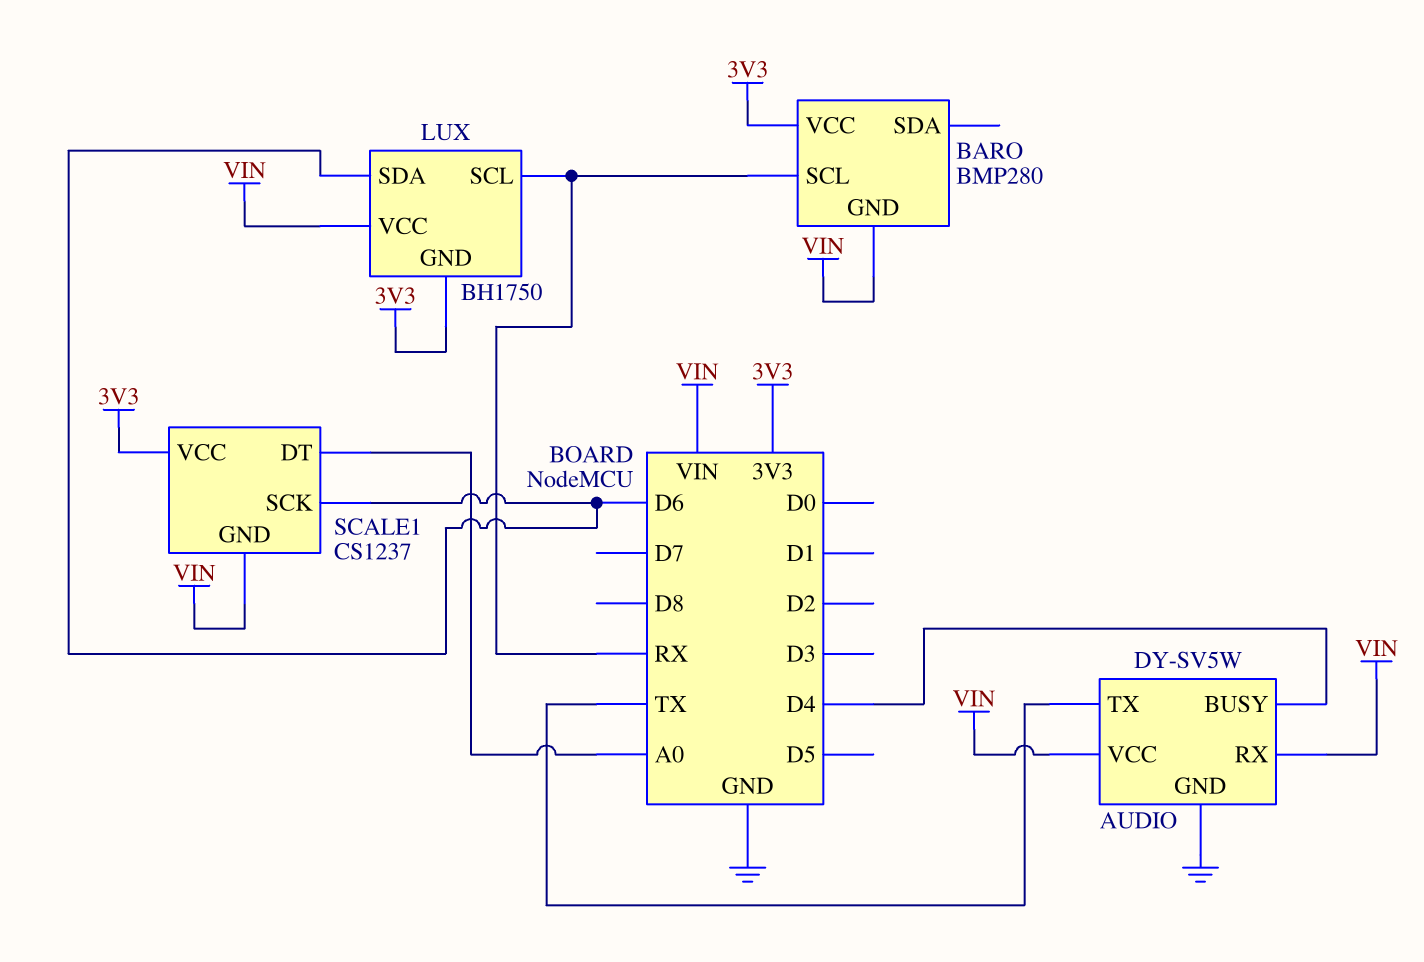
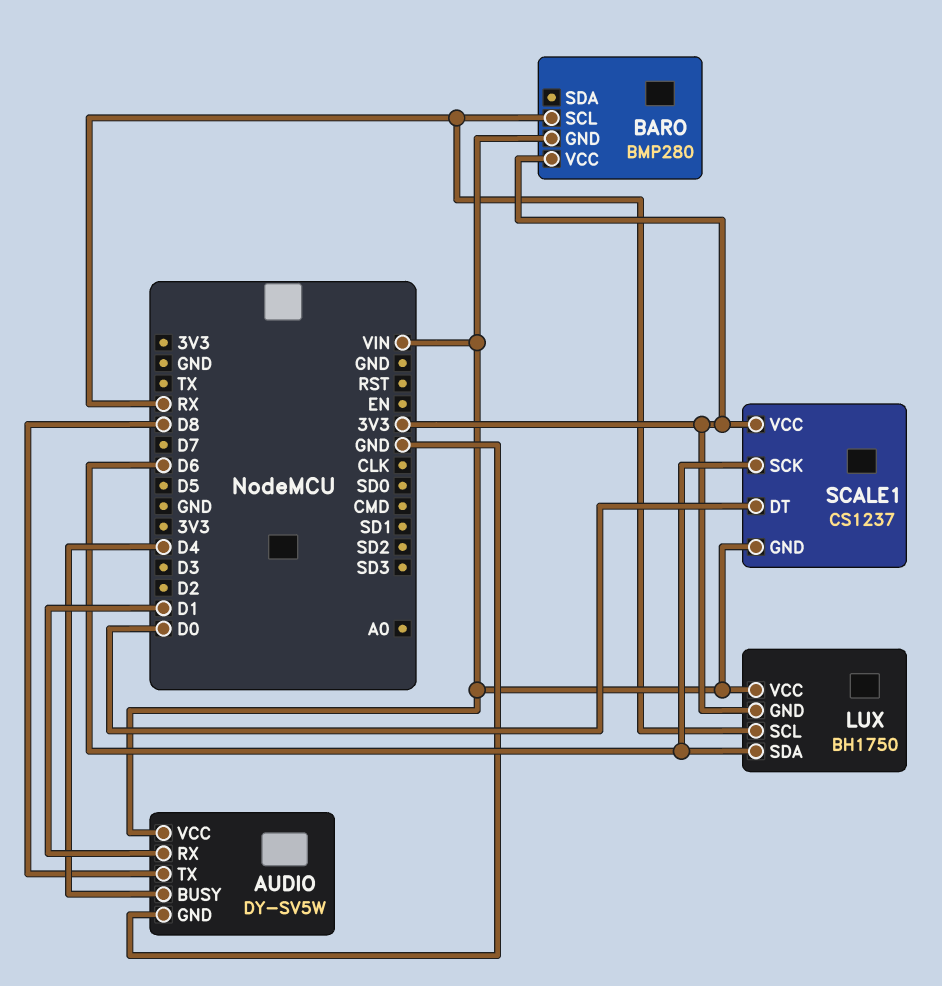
AUDIO pin RX: VIN -> D1
AUDIO pin TX: TX -> D8
SCALE1 pin DT: A0 -> D0

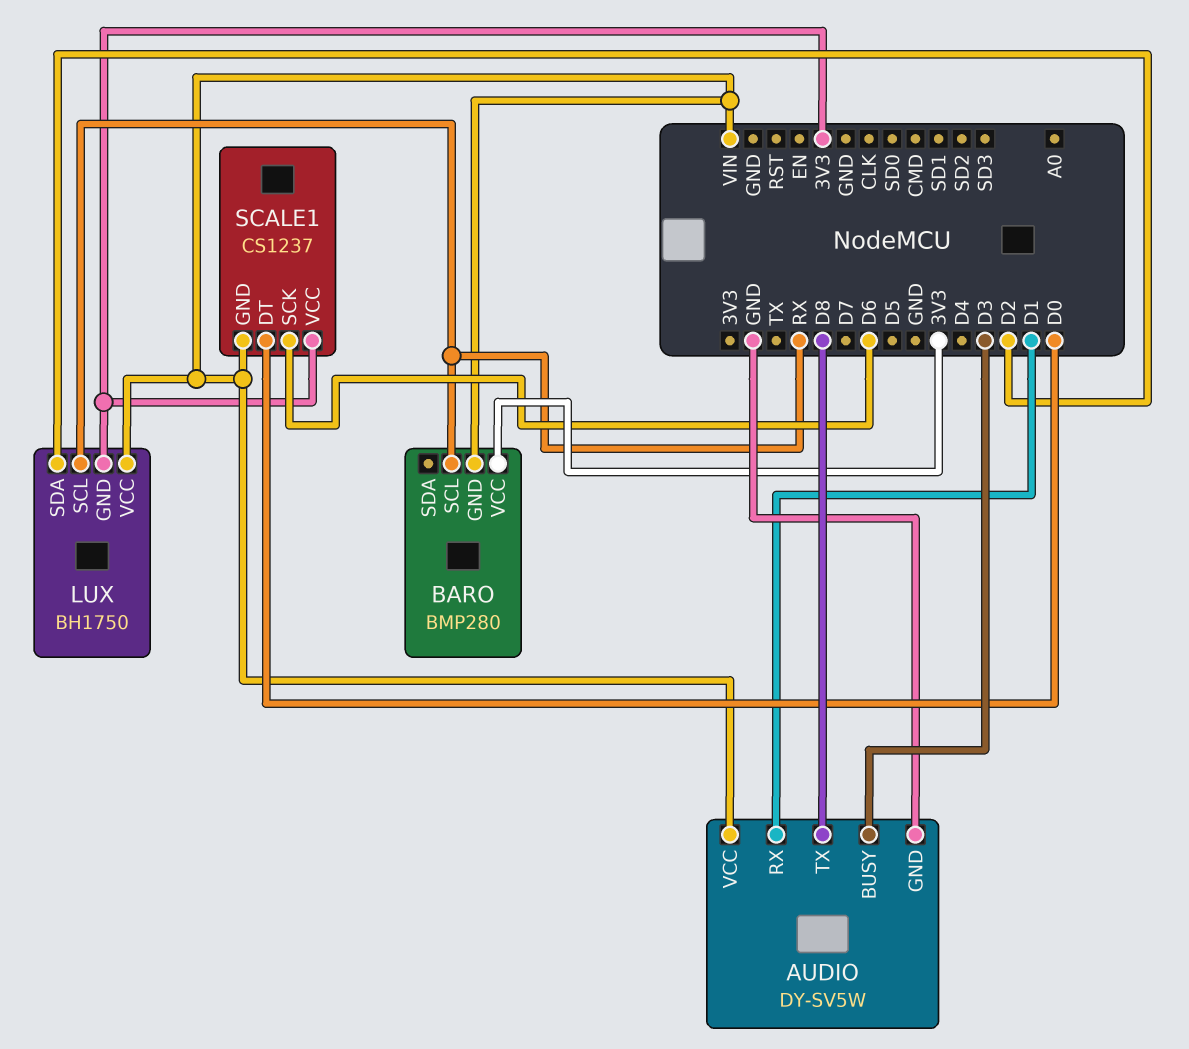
AUDIO pin BUSY: D4 -> D3
LUX pin SDA: D6 -> D2

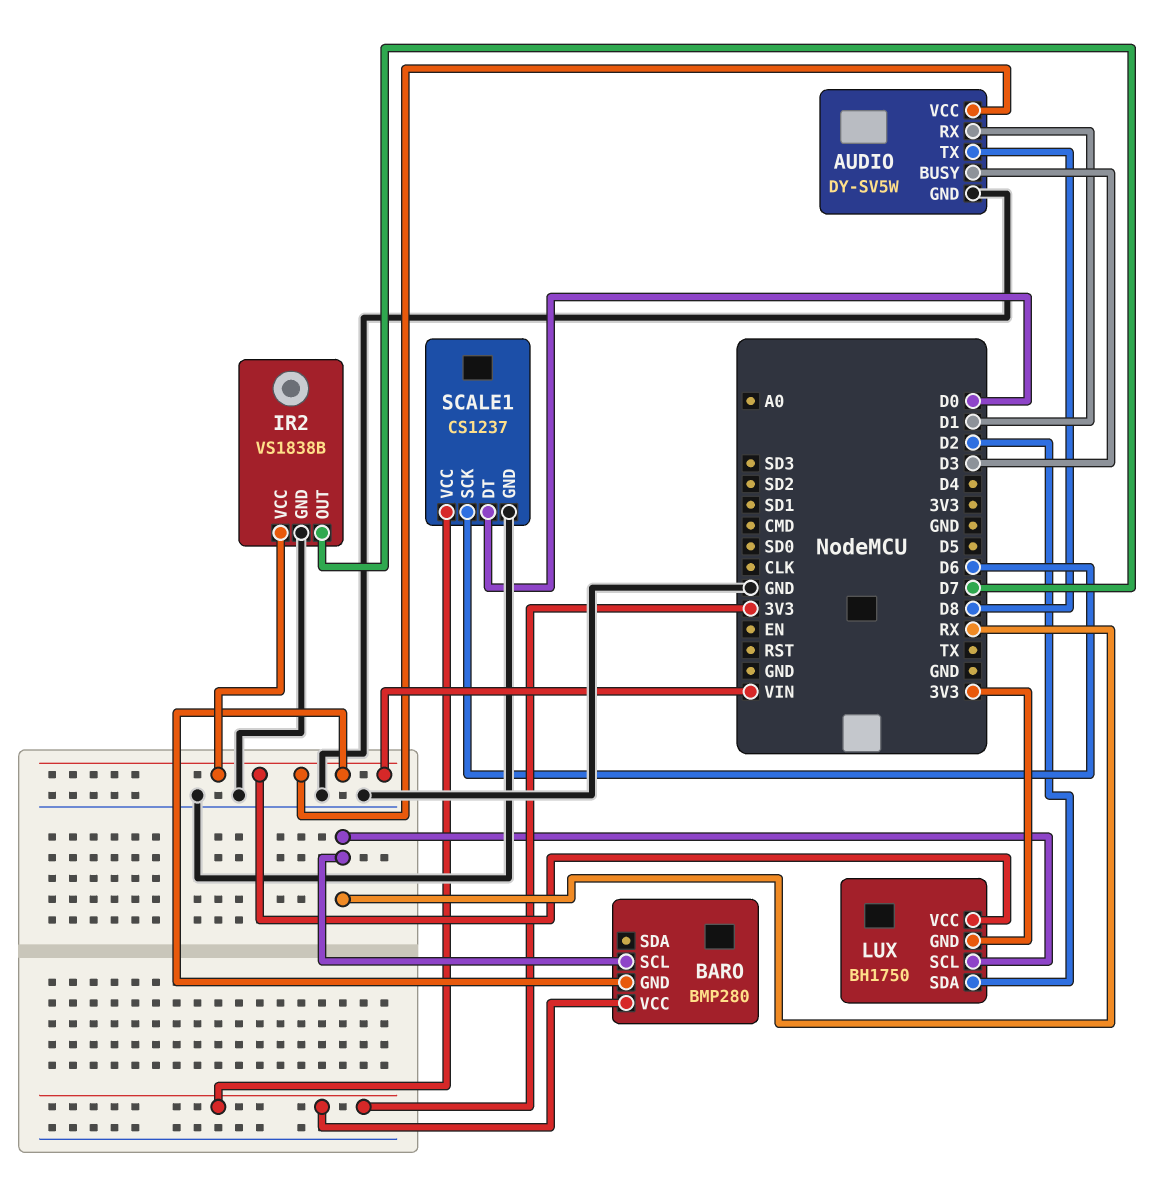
IR2: none -> VS1838B
IR2 pin GND: none -> GND
IR2 pin OUT: none -> D7
IR2 pin VCC: none -> VIN
SCALE1 pin GND: VIN -> GND

